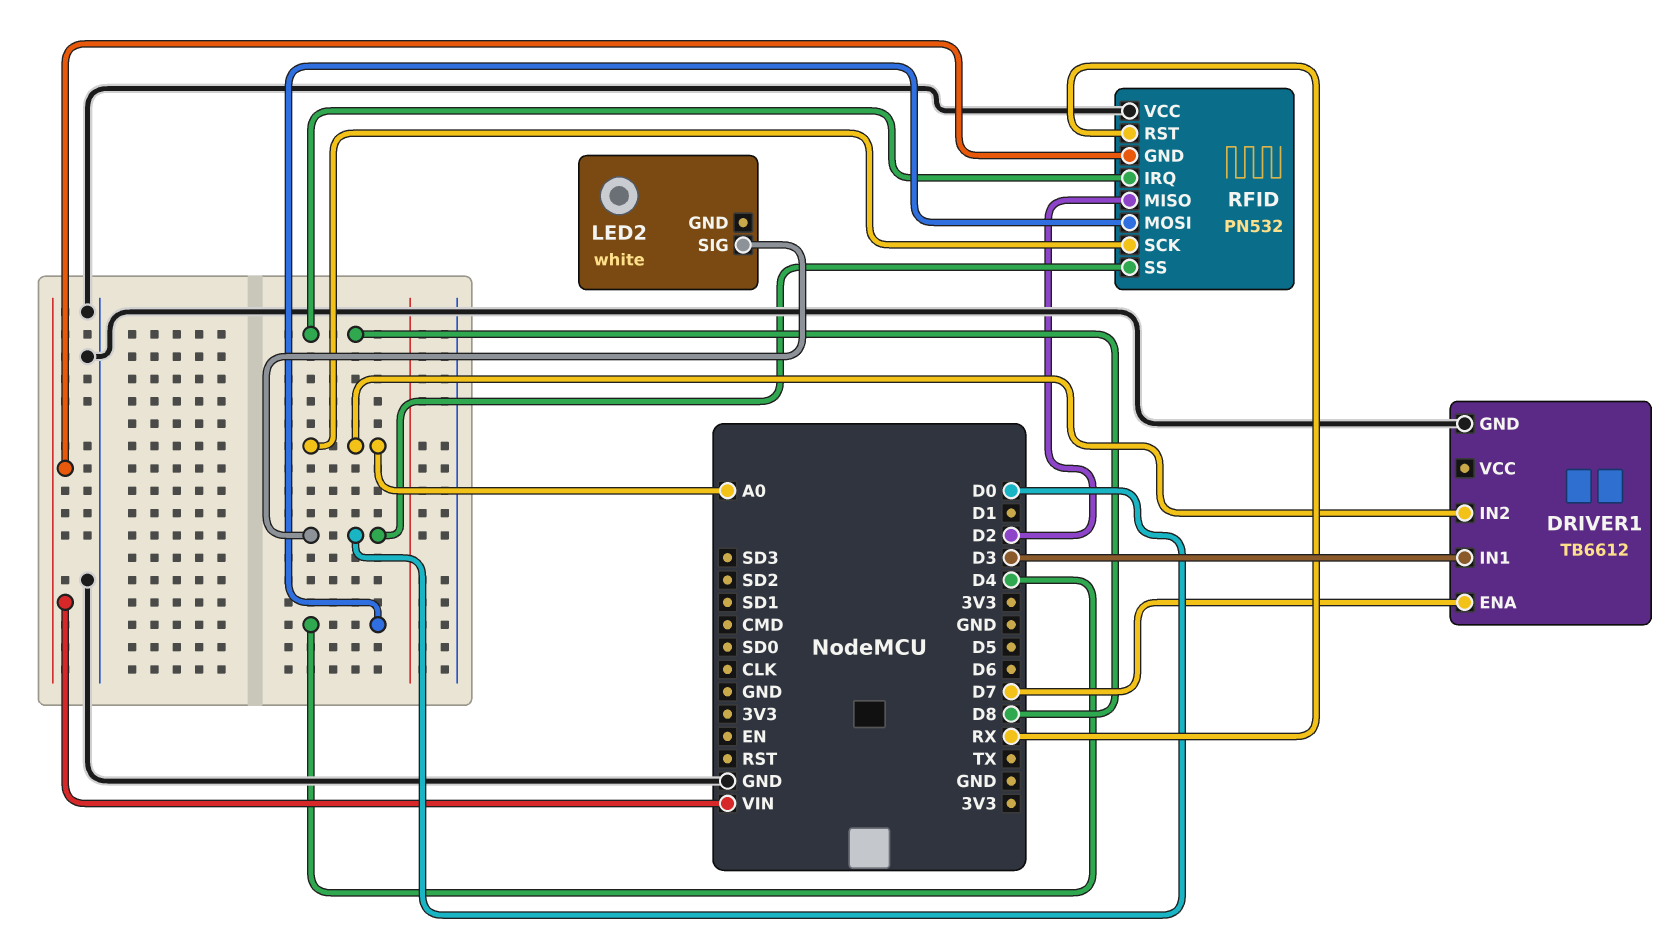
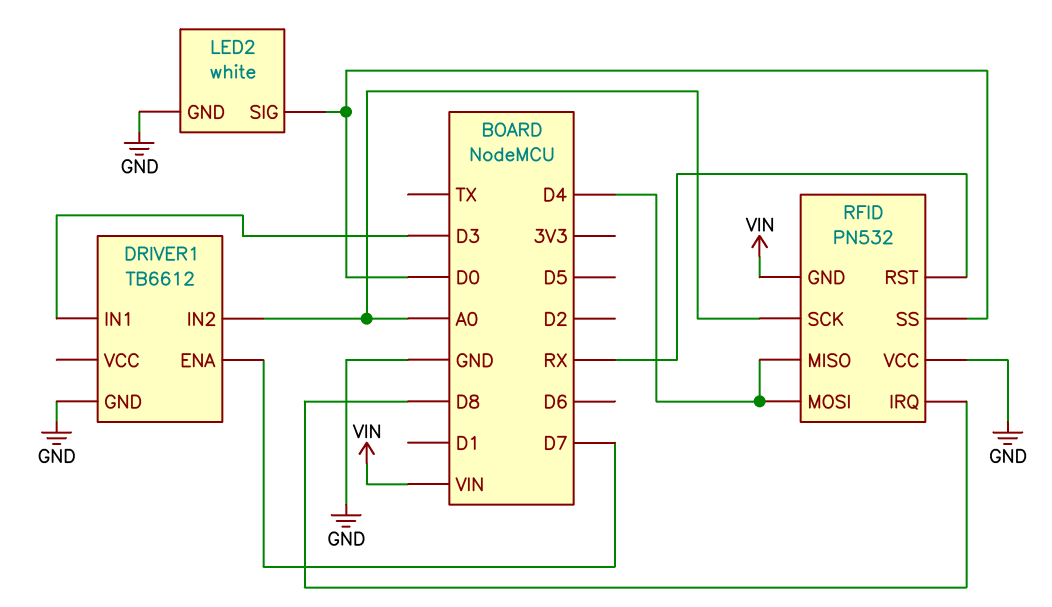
LED2 pin GND: none -> GND
RFID pin MISO: D2 -> D4

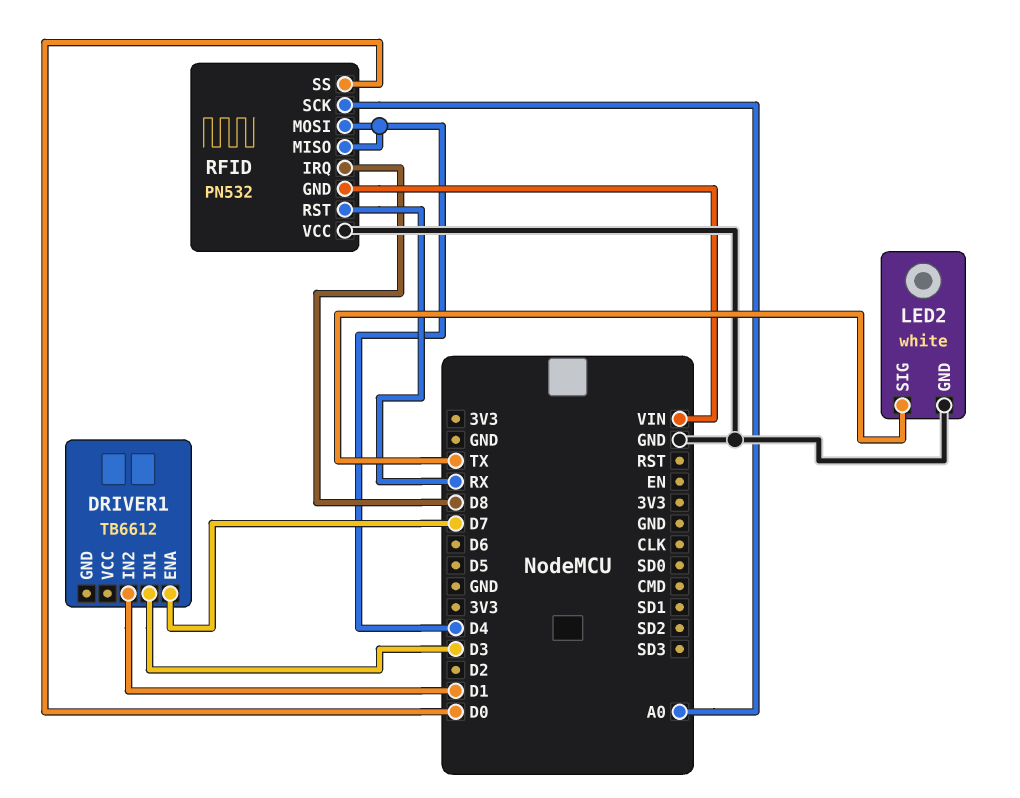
DRIVER1 pin GND: GND -> none
DRIVER1 pin IN2: A0 -> D1
LED2 pin SIG: D0 -> TX

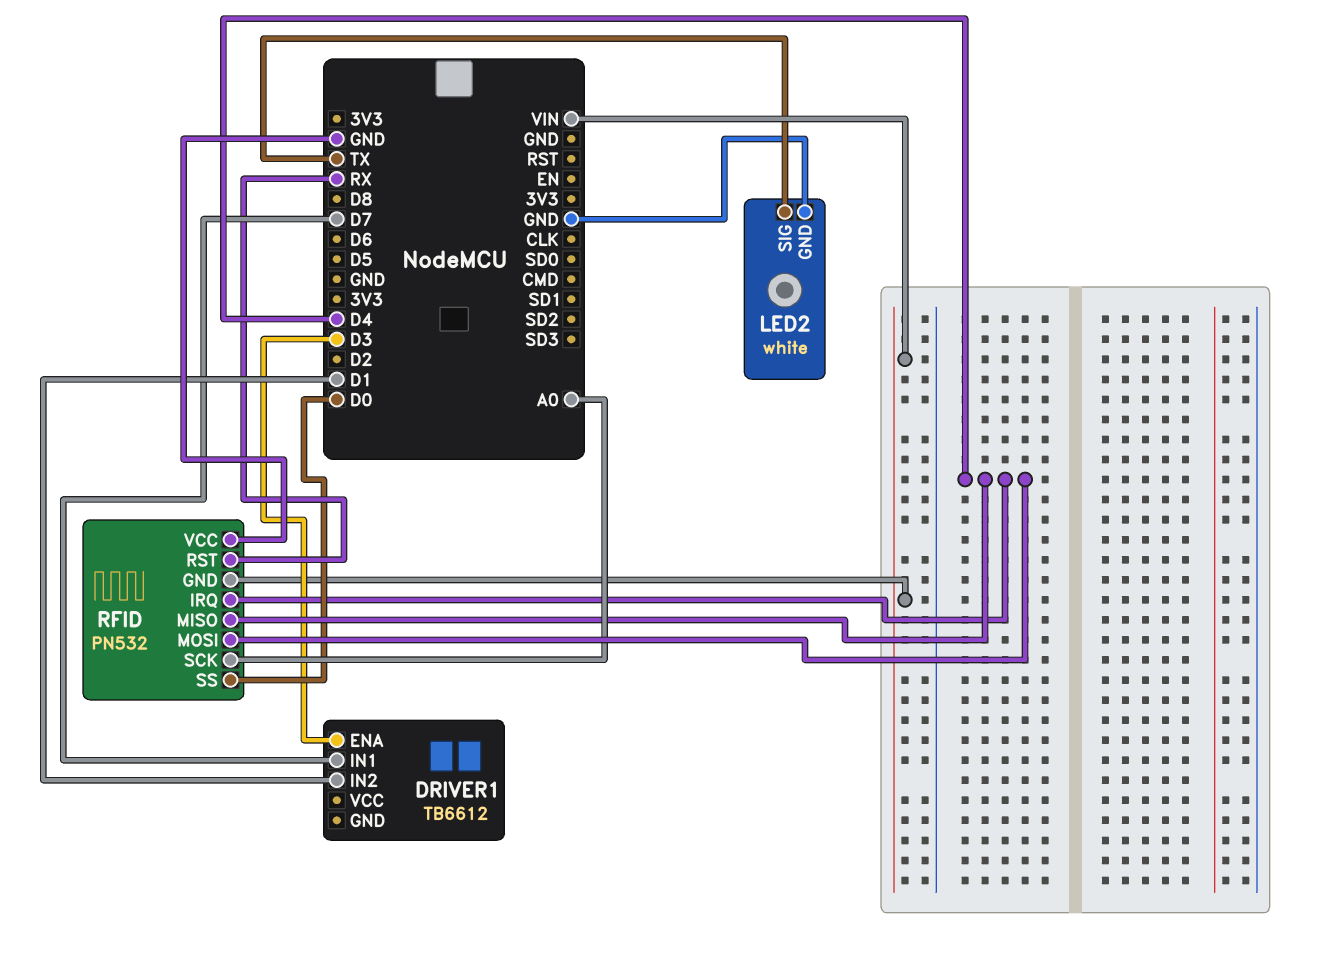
DRIVER1 pin ENA: D7 -> D3
DRIVER1 pin IN1: D3 -> D7
RFID pin IRQ: D8 -> D4

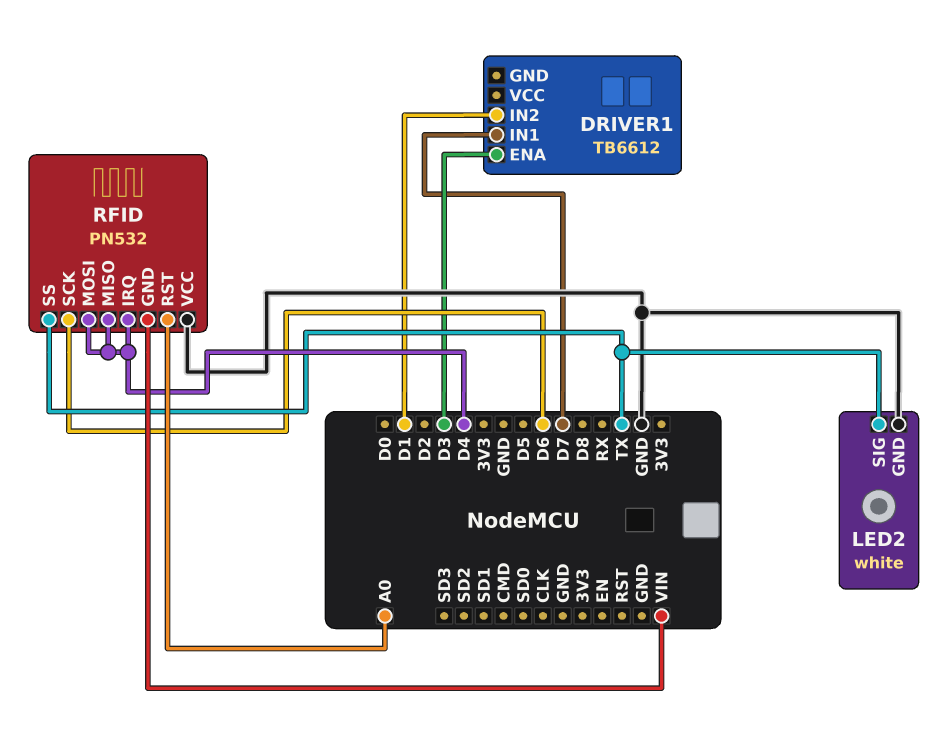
RFID pin RST: RX -> A0
RFID pin SCK: A0 -> D6
RFID pin SS: D0 -> TX

